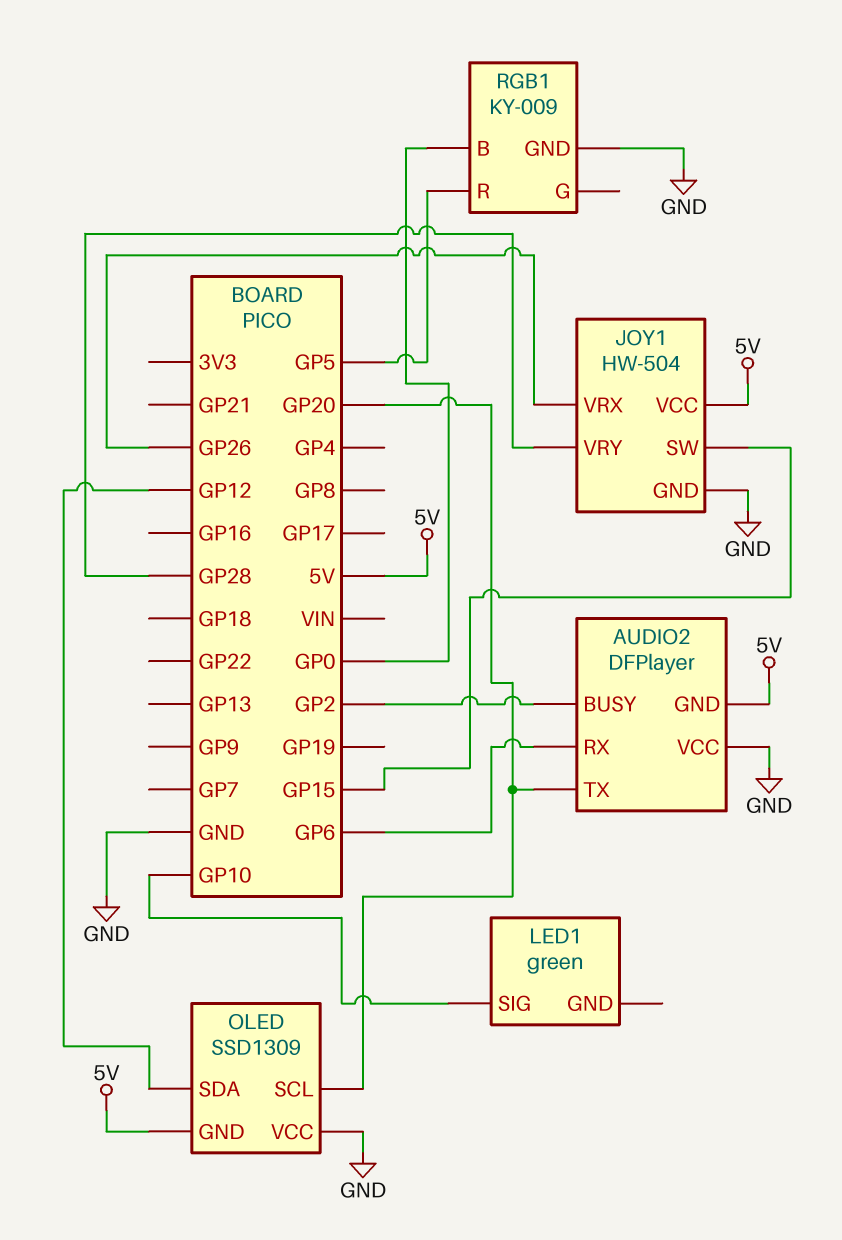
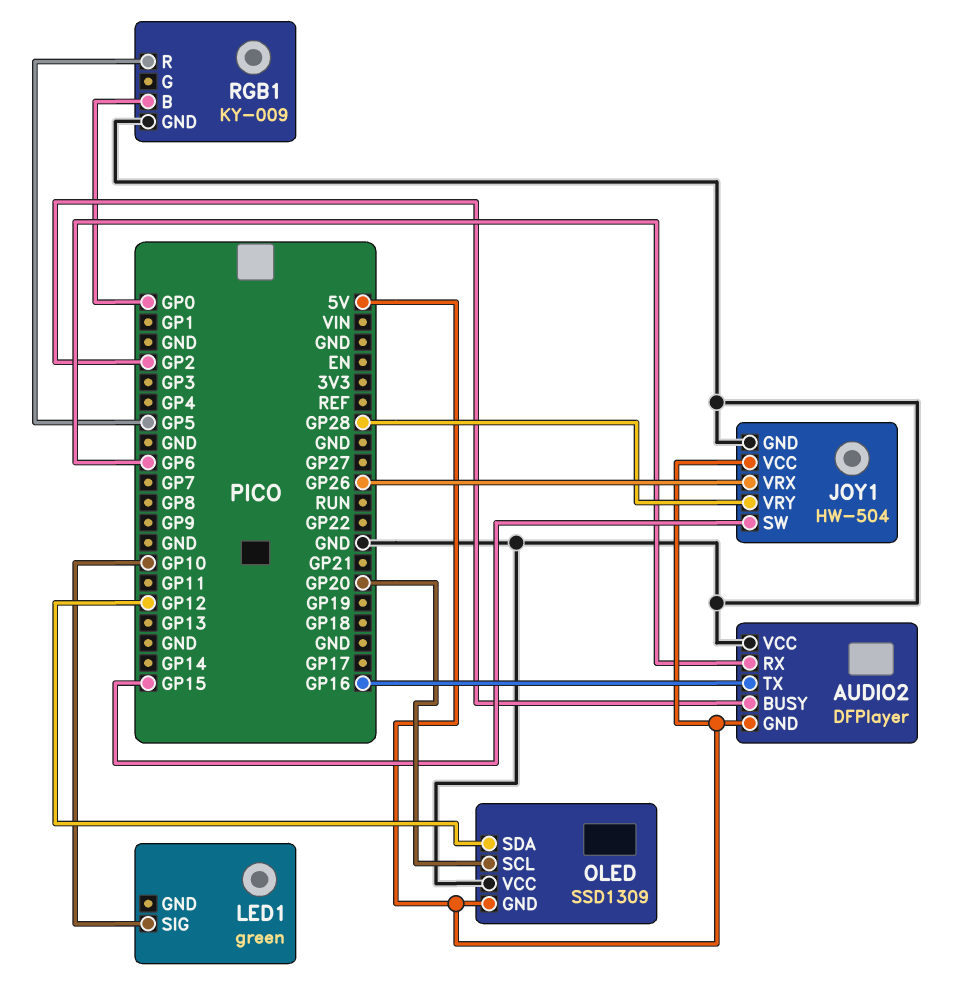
AUDIO2 pin TX: GP20 -> GP16

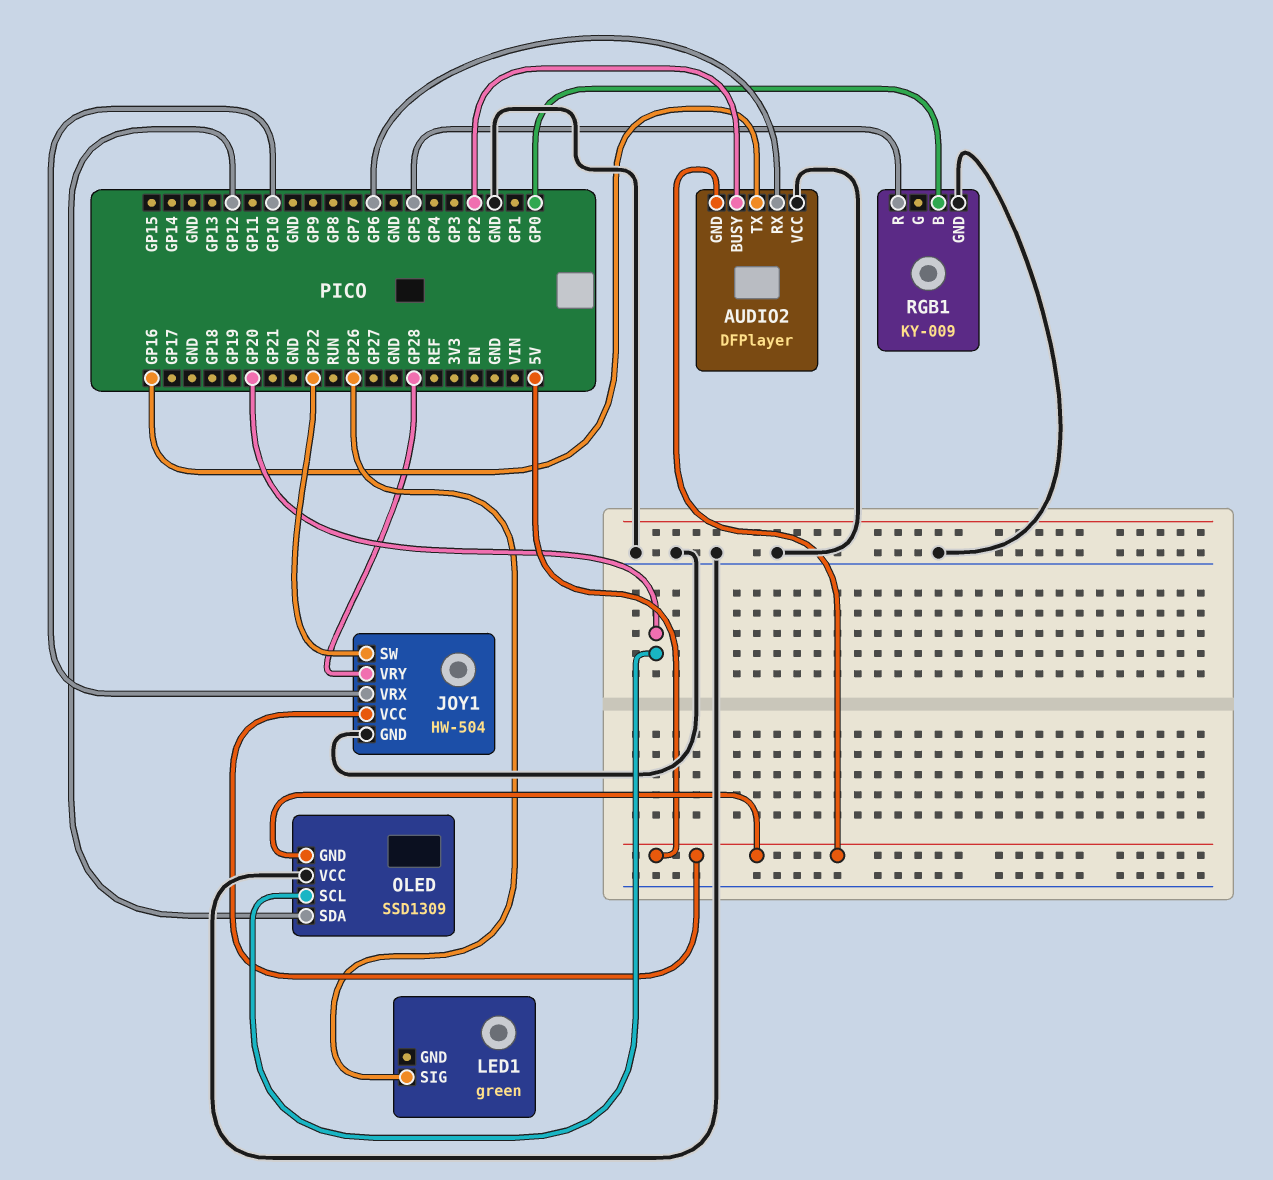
JOY1 pin SW: GP15 -> GP22
JOY1 pin VRX: GP26 -> GP10
LED1 pin SIG: GP10 -> GP26

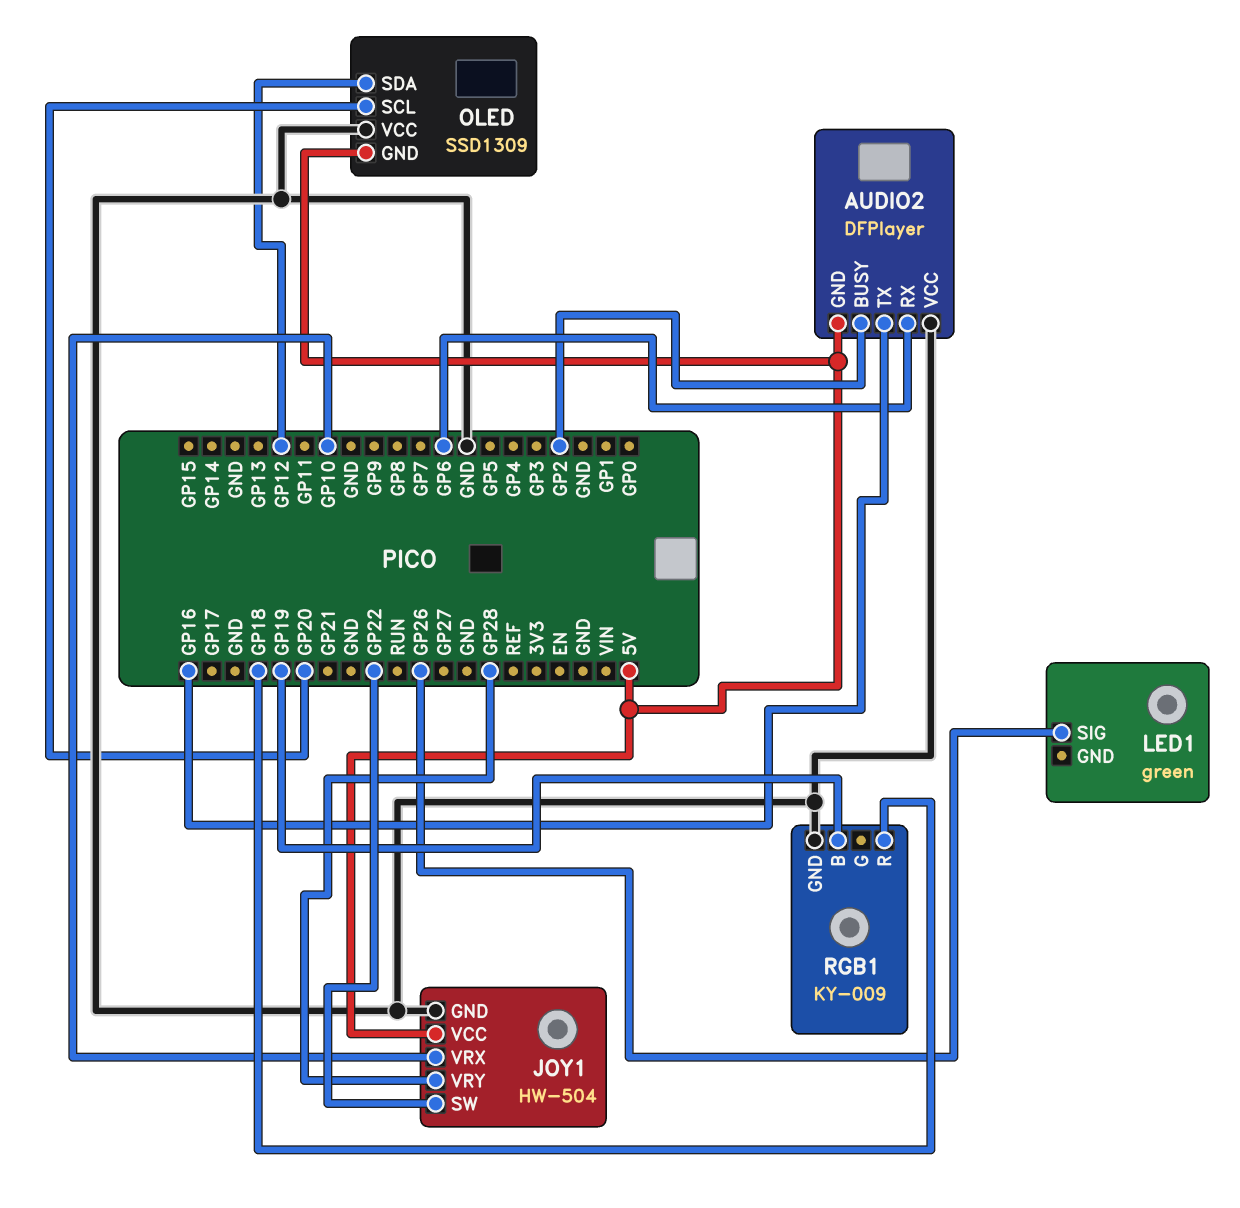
RGB1 pin B: GP0 -> GP19
RGB1 pin R: GP5 -> GP18

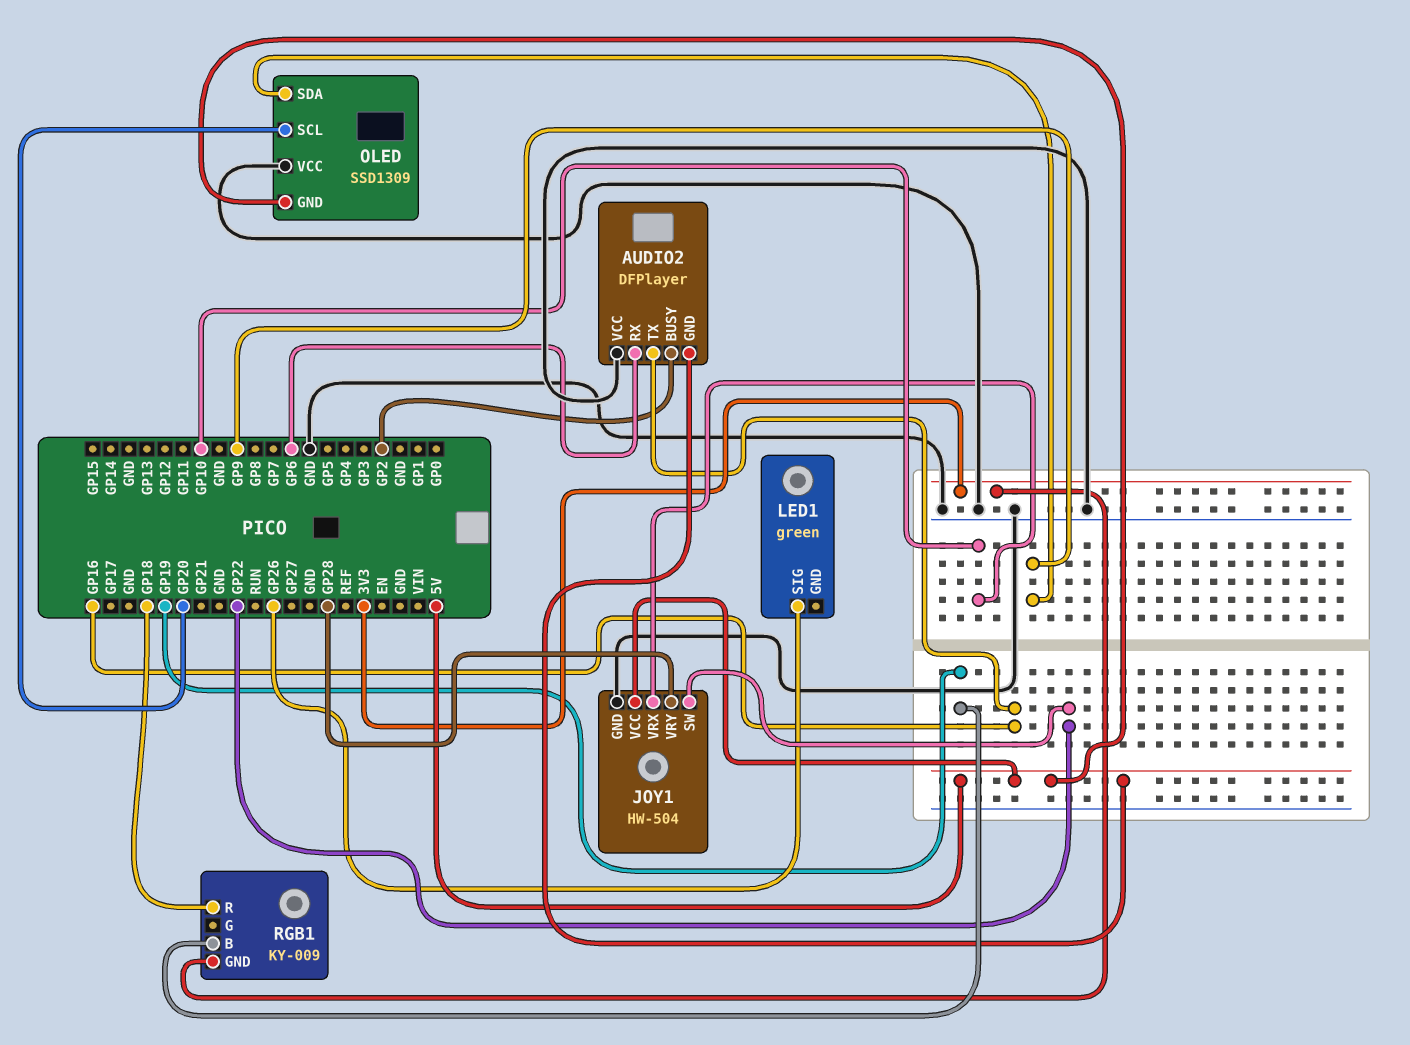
OLED pin SDA: GP12 -> GP9
RGB1 pin GND: GND -> 3V3

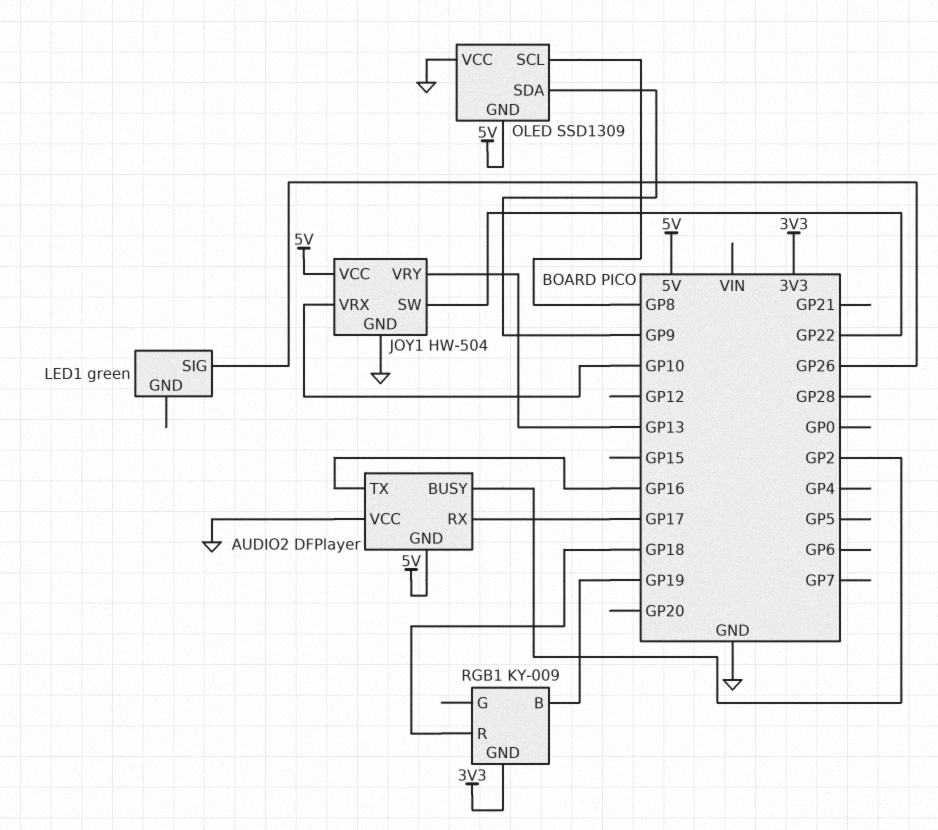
AUDIO2 pin RX: GP6 -> GP17
JOY1 pin VRY: GP28 -> GP13
OLED pin SCL: GP20 -> GP8

